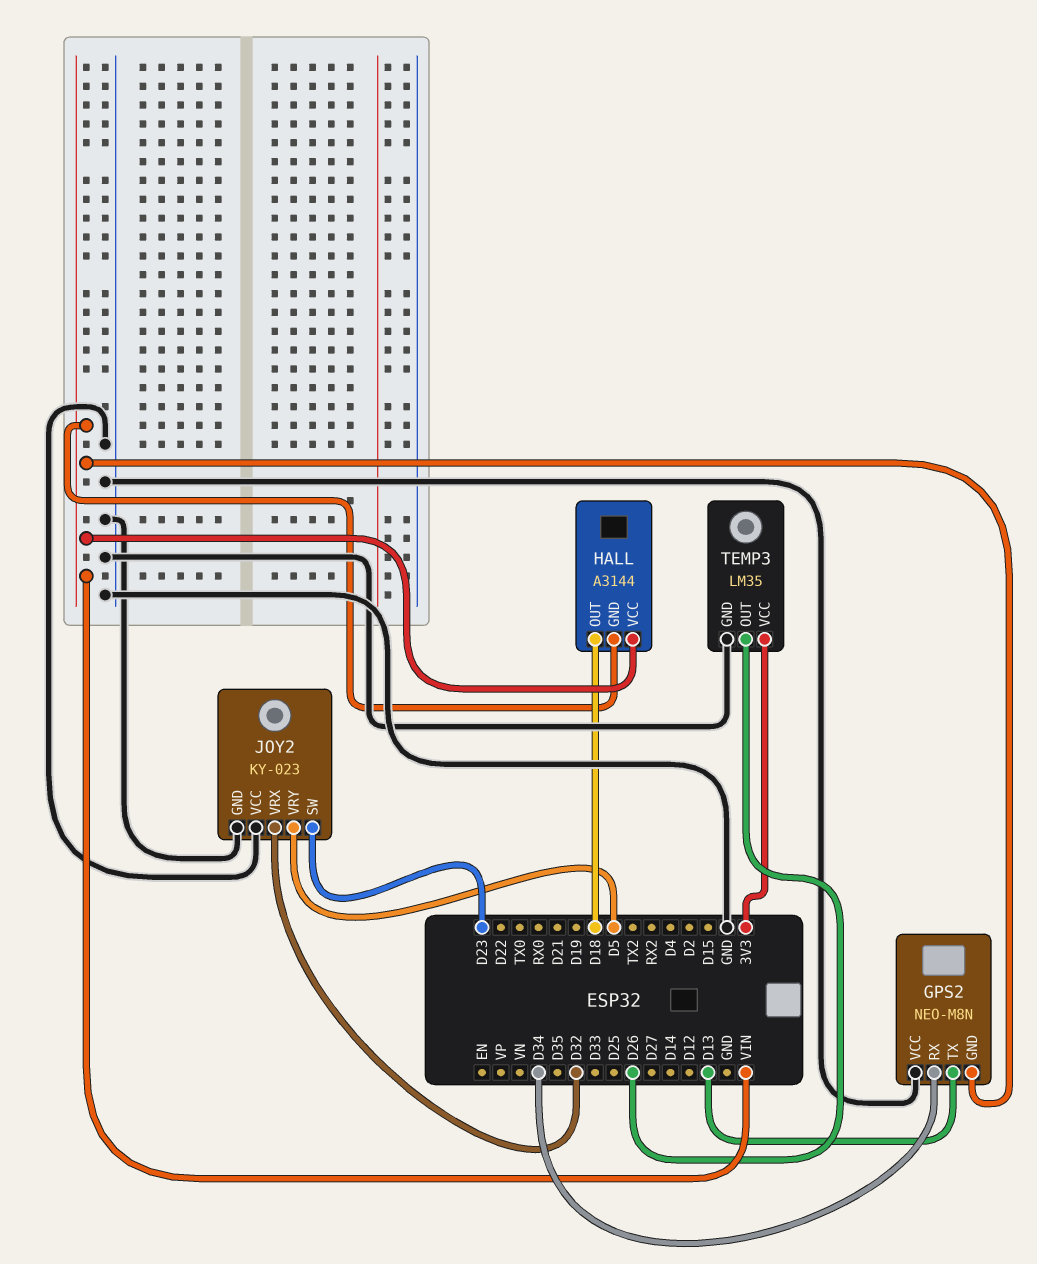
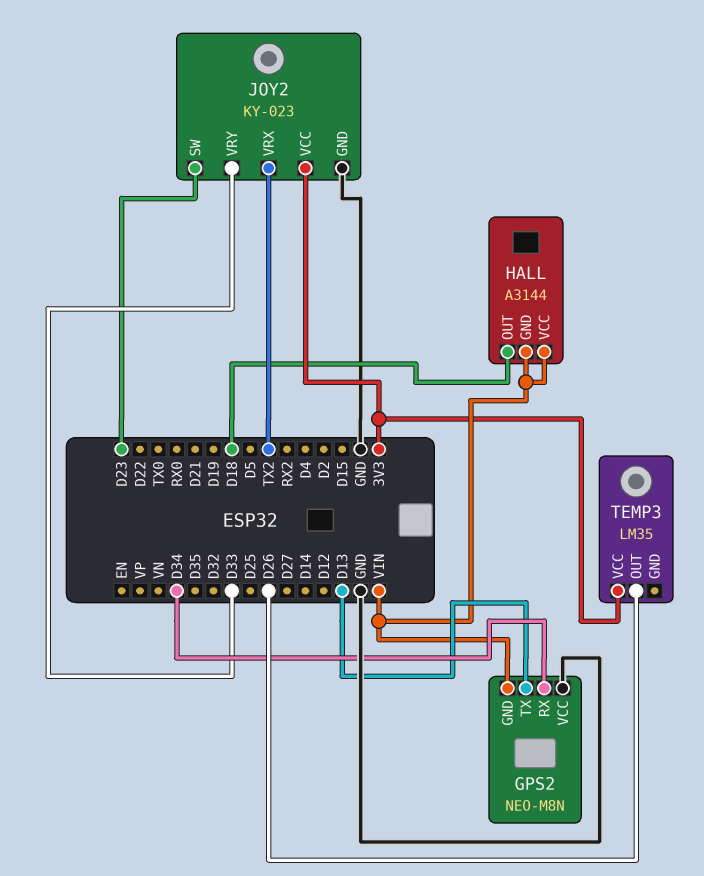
JOY2 pin VCC: GND -> 3V3
JOY2 pin VRX: D32 -> TX2
JOY2 pin VRY: D5 -> D33
TEMP3 pin GND: GND -> none

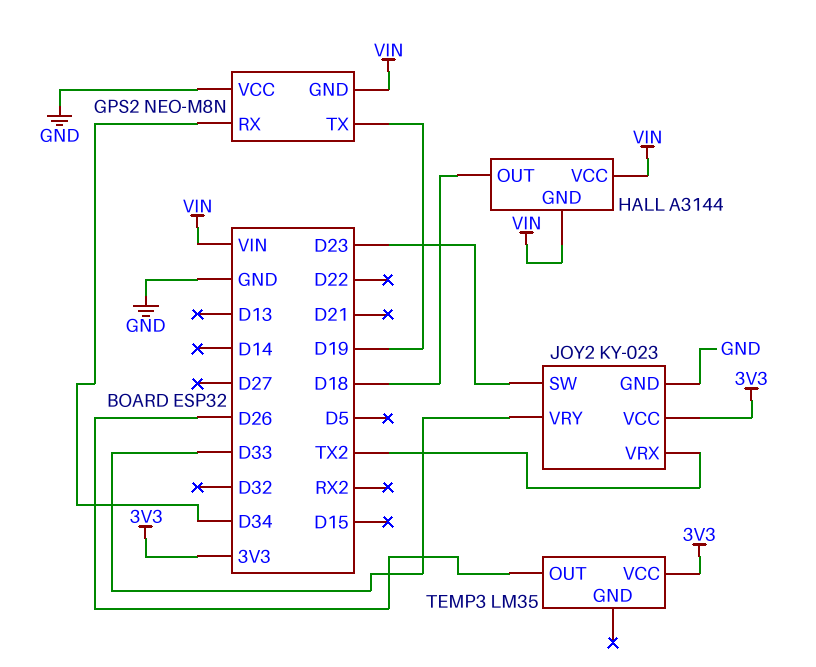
GPS2 pin TX: D13 -> D19

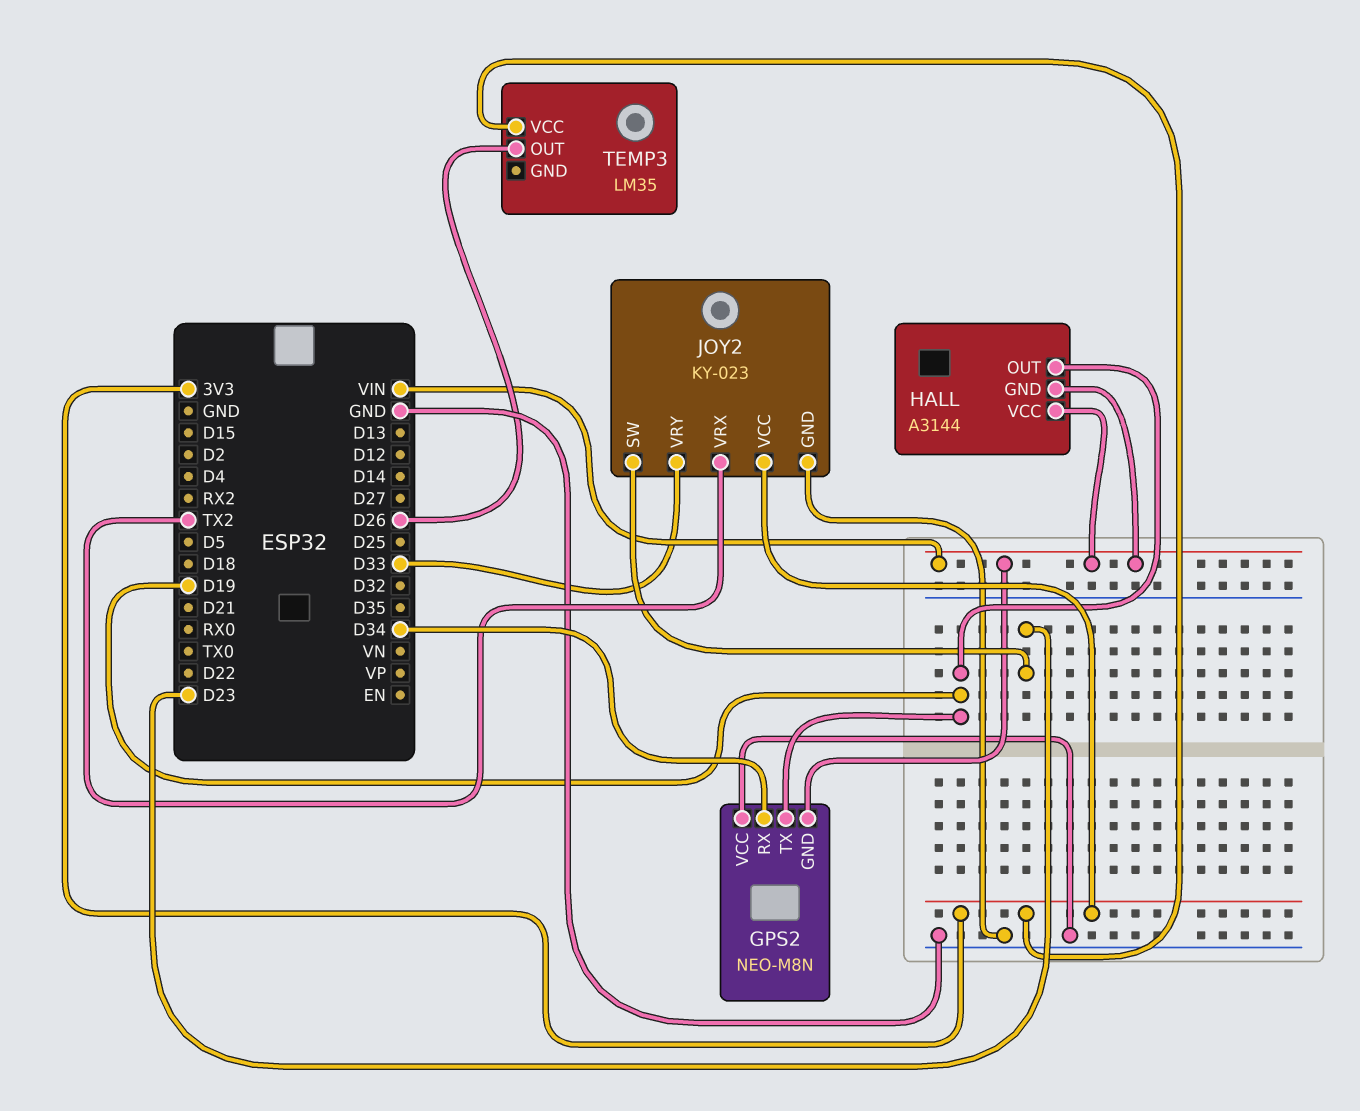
HALL pin OUT: D18 -> D19

